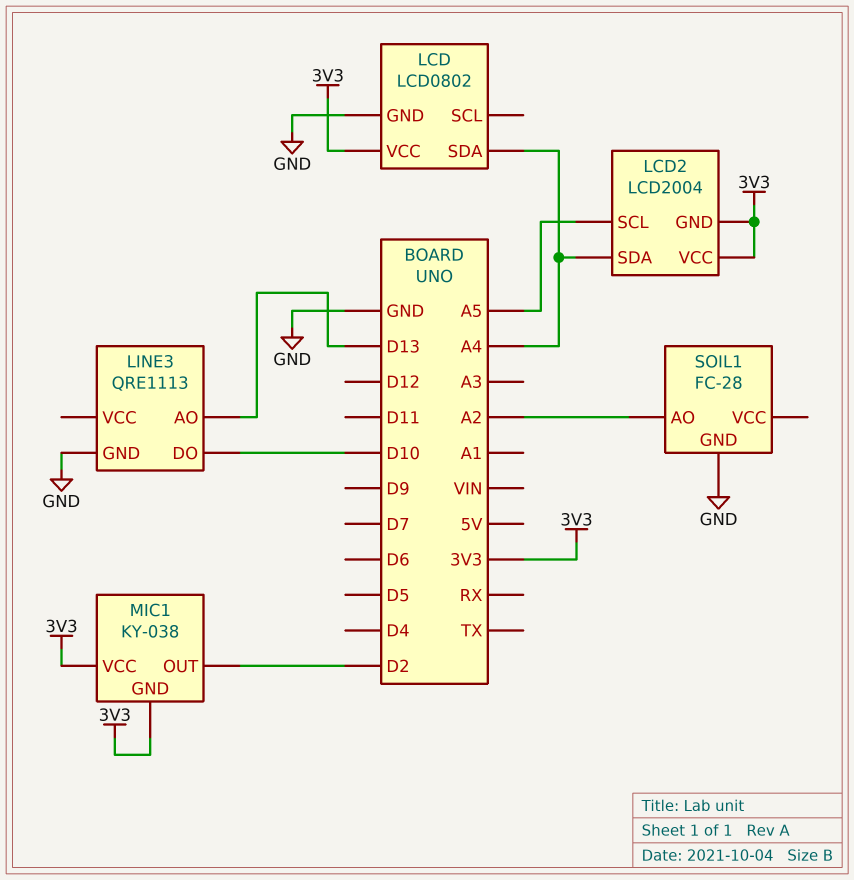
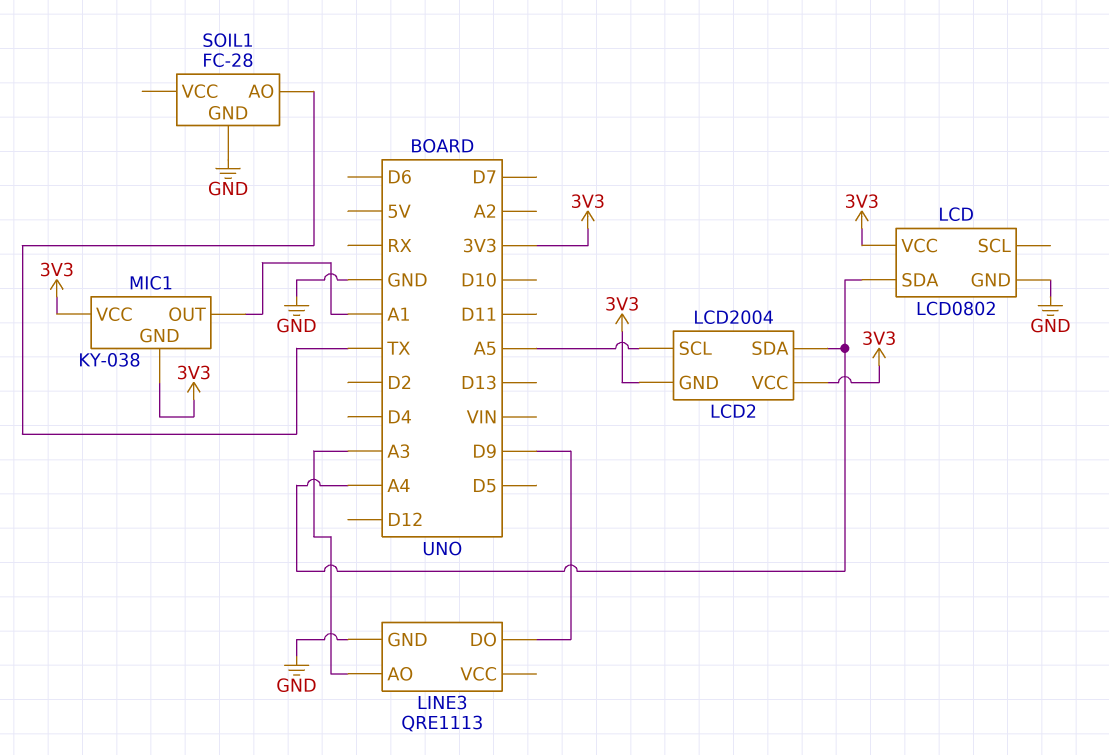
LINE3 pin AO: D13 -> A3
LINE3 pin DO: D10 -> D9
MIC1 pin OUT: D2 -> A1
SOIL1 pin AO: A2 -> TX

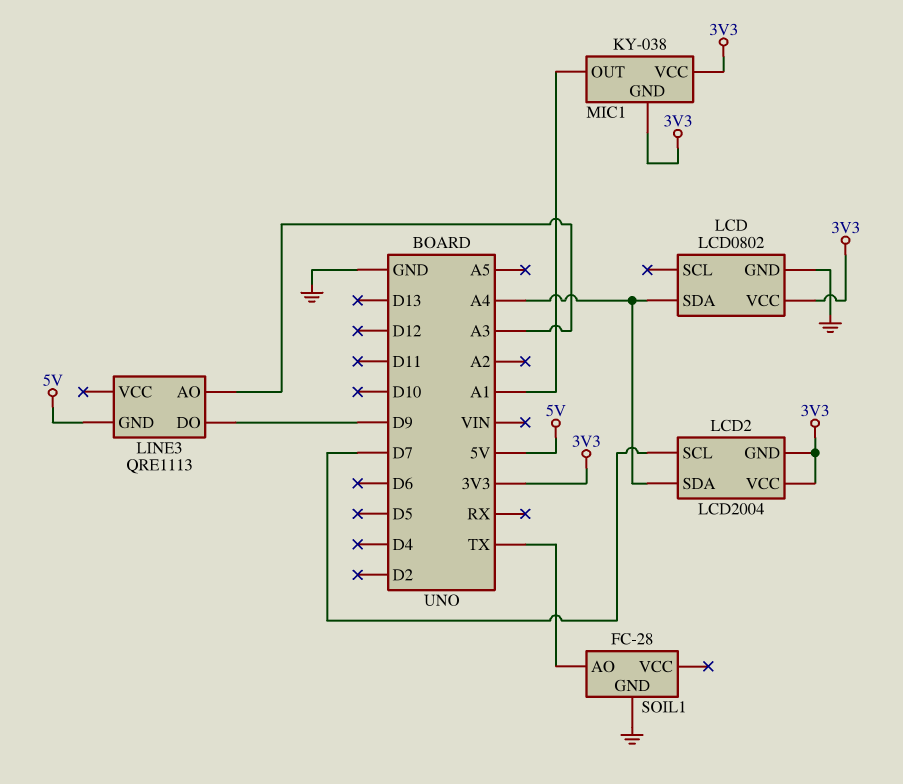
LCD2 pin SCL: A5 -> D7
LINE3 pin GND: GND -> 5V

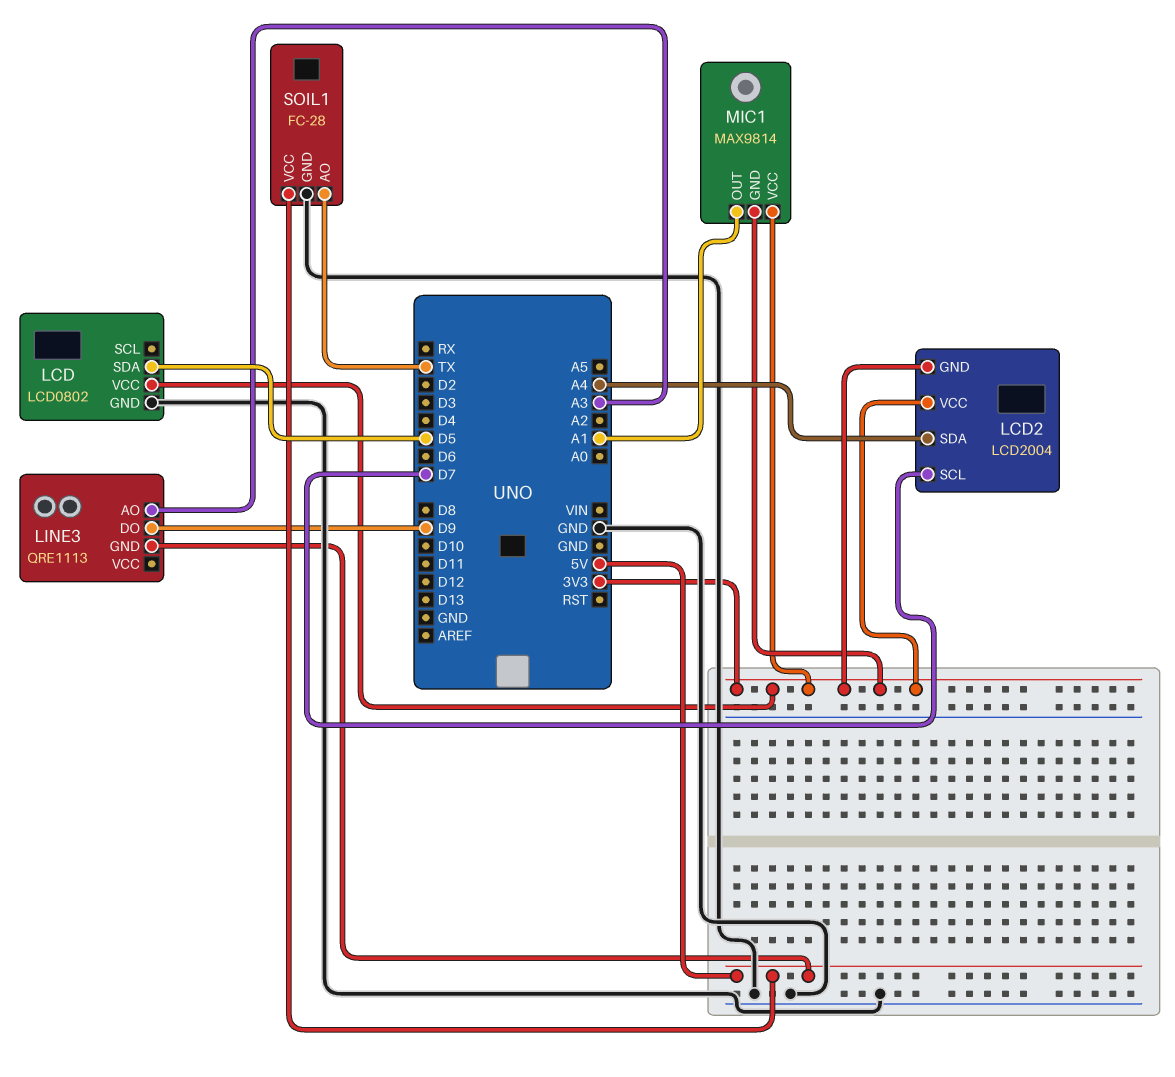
LCD pin SDA: A4 -> D5
MIC1: KY-038 -> MAX9814
SOIL1 pin VCC: none -> 5V

